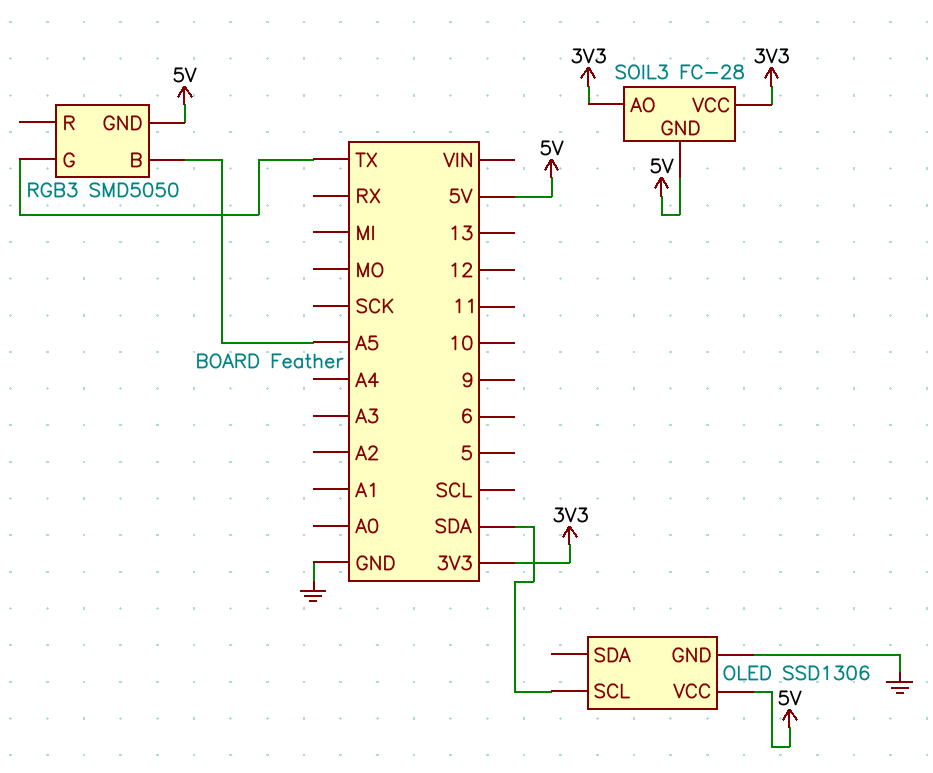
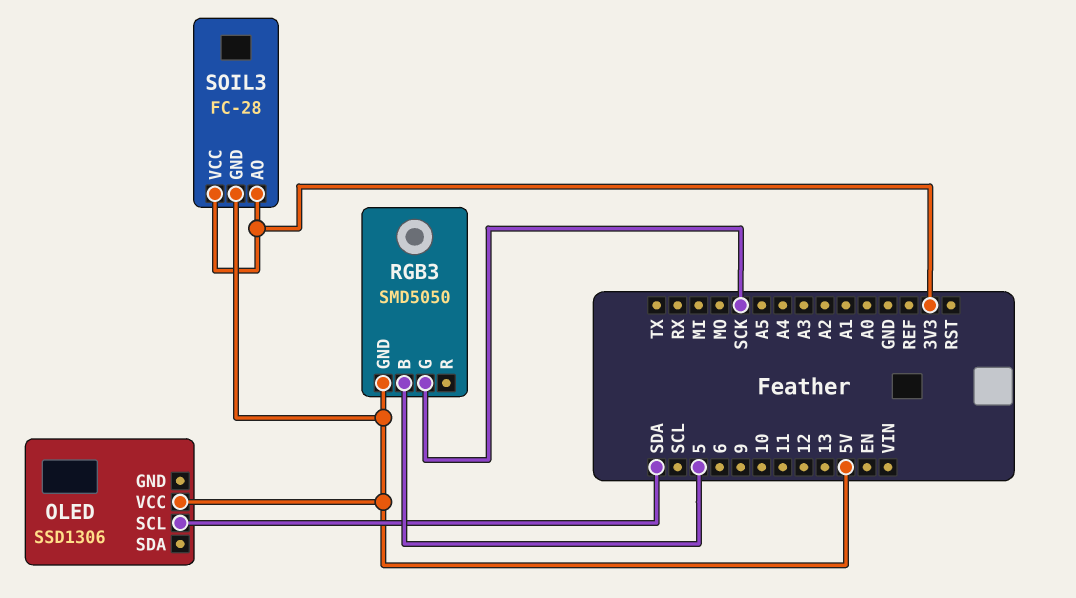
OLED pin GND: GND -> none
RGB3 pin B: A5 -> 5
RGB3 pin G: TX -> SCK

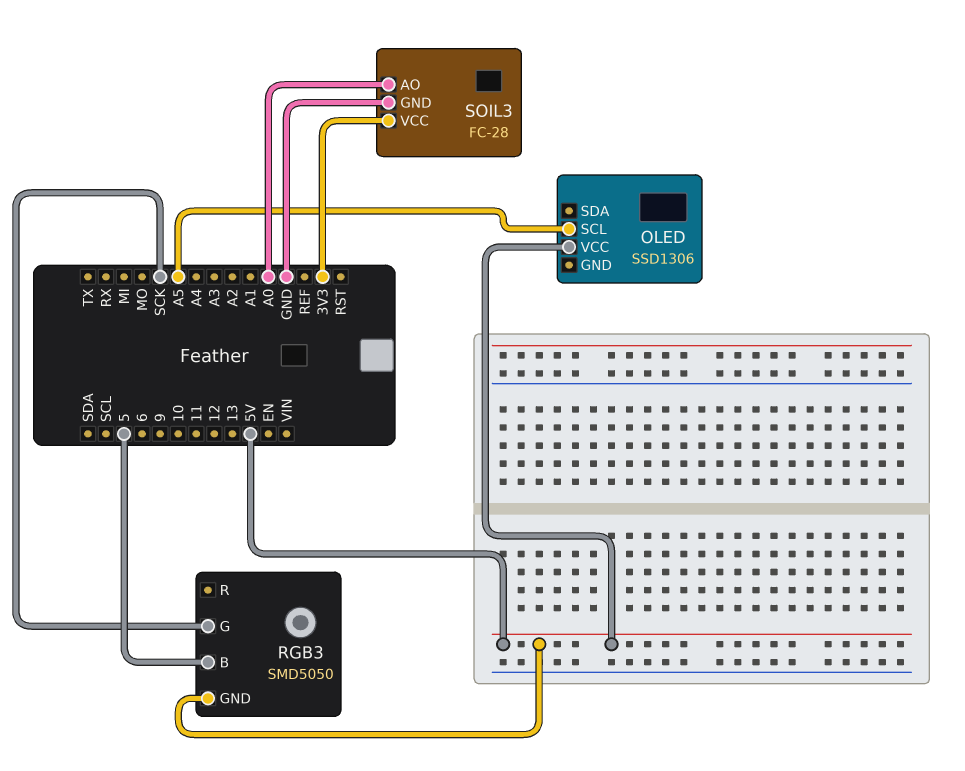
OLED pin SCL: SDA -> A5
SOIL3 pin AO: 3V3 -> A0
SOIL3 pin GND: 5V -> GND

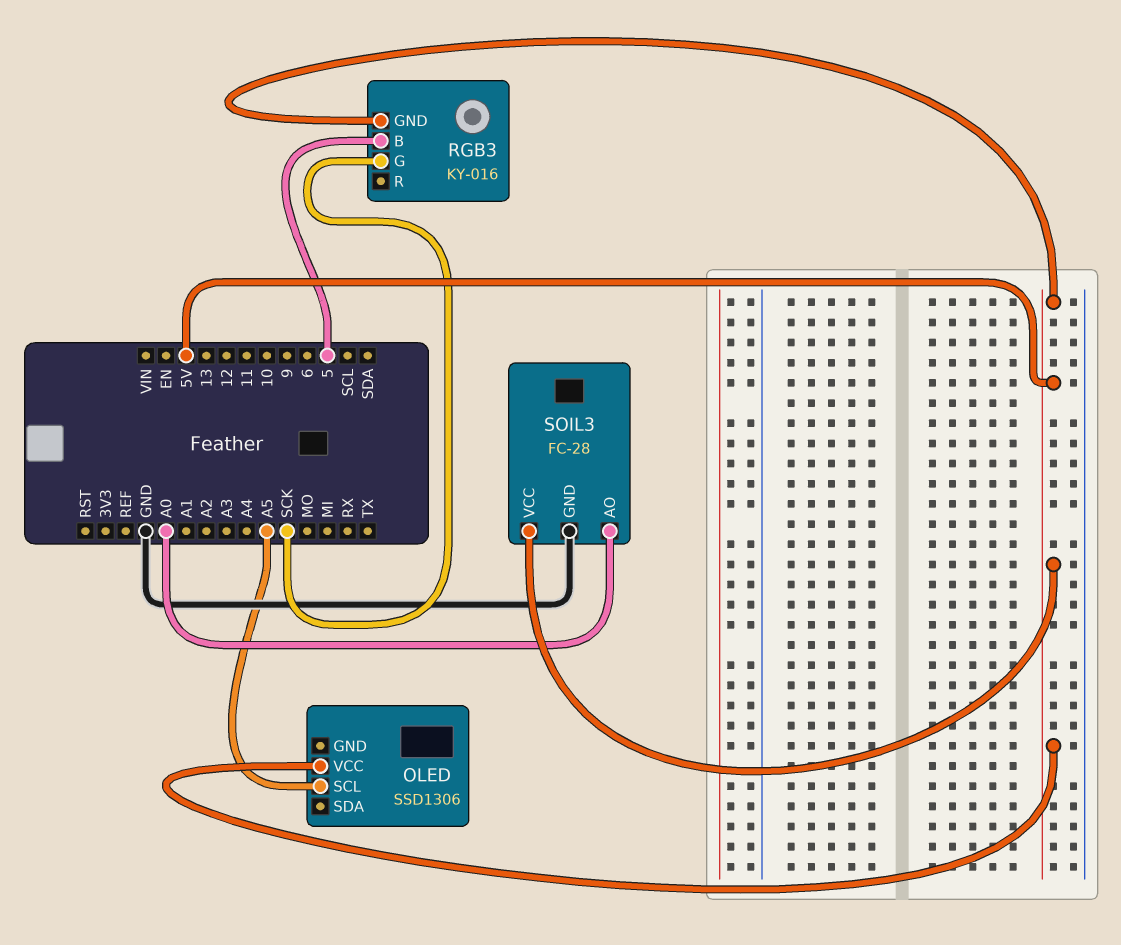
RGB3: SMD5050 -> KY-016
SOIL3 pin VCC: 3V3 -> 5V

